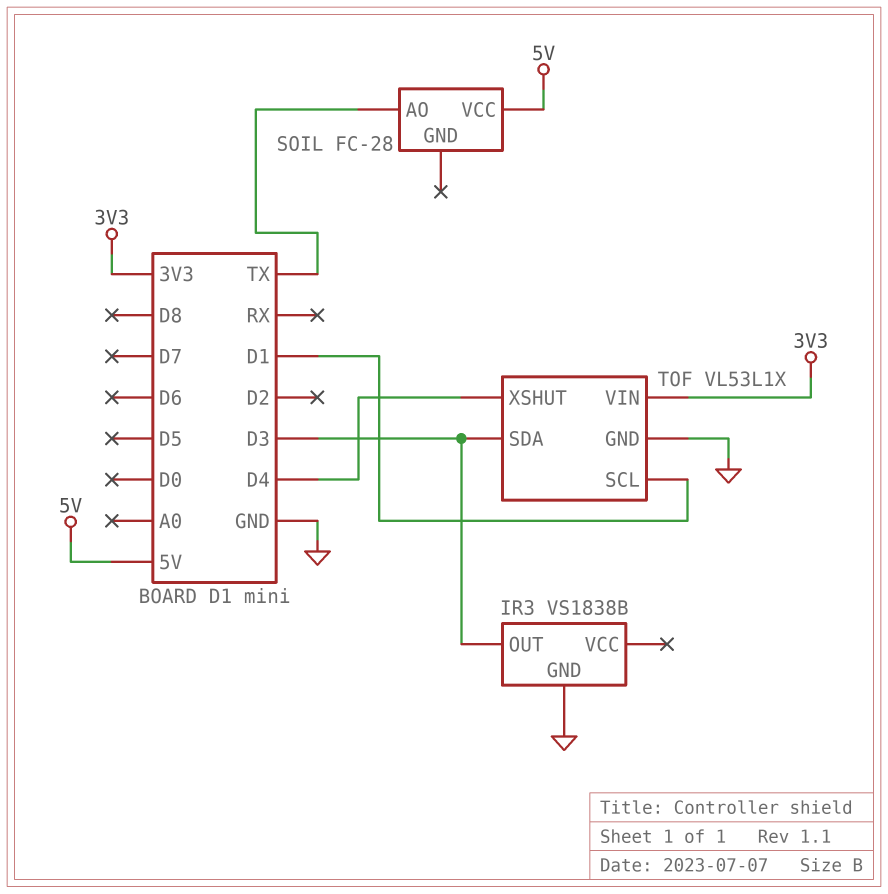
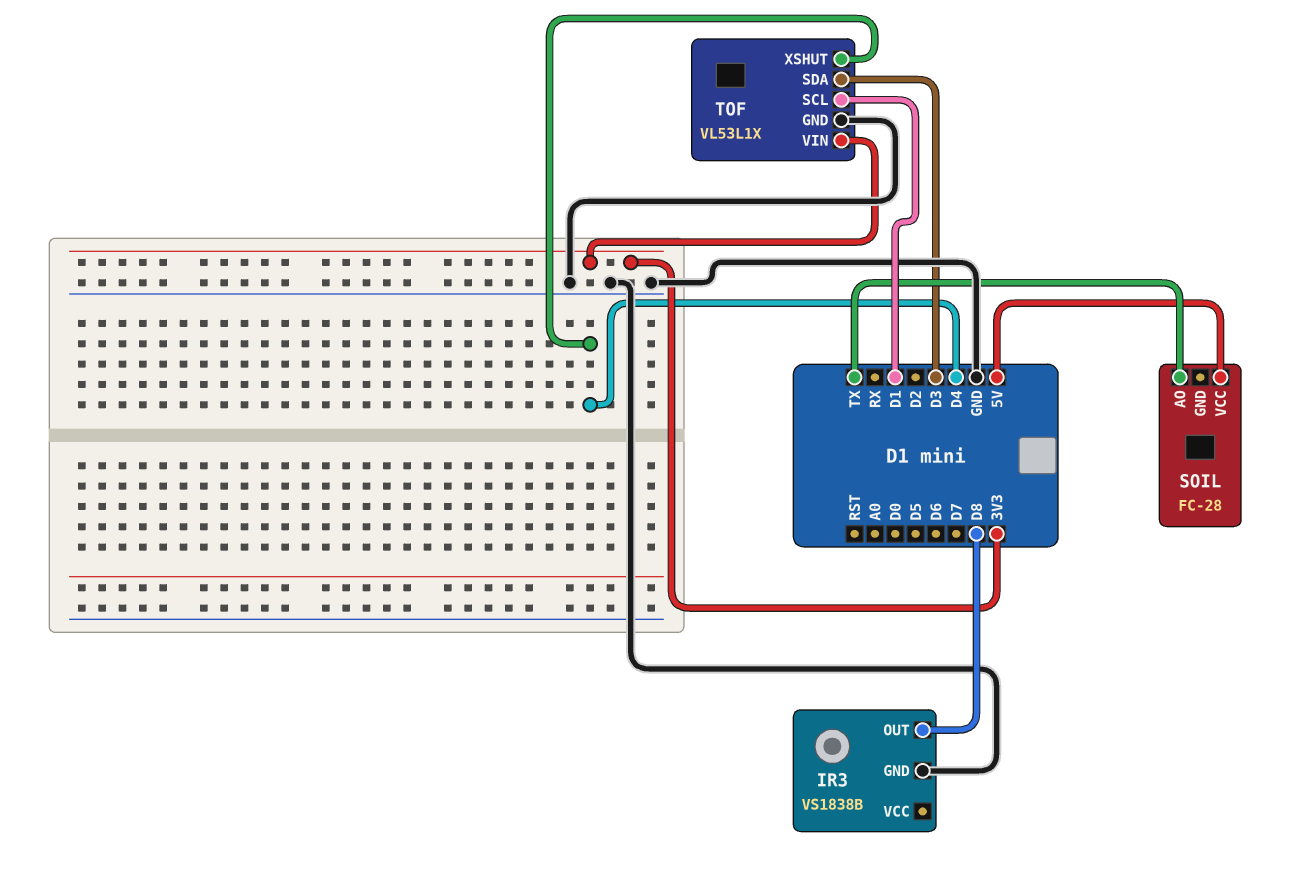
IR3 pin OUT: D3 -> D8

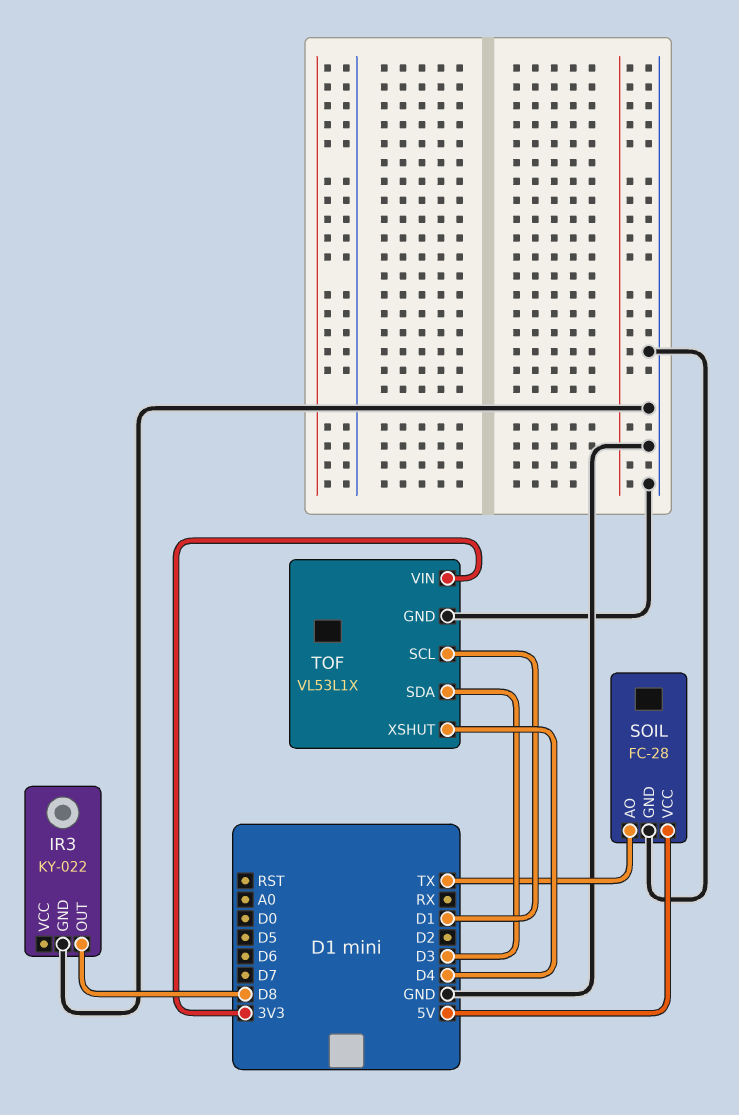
IR3: VS1838B -> KY-022
SOIL pin GND: none -> GND

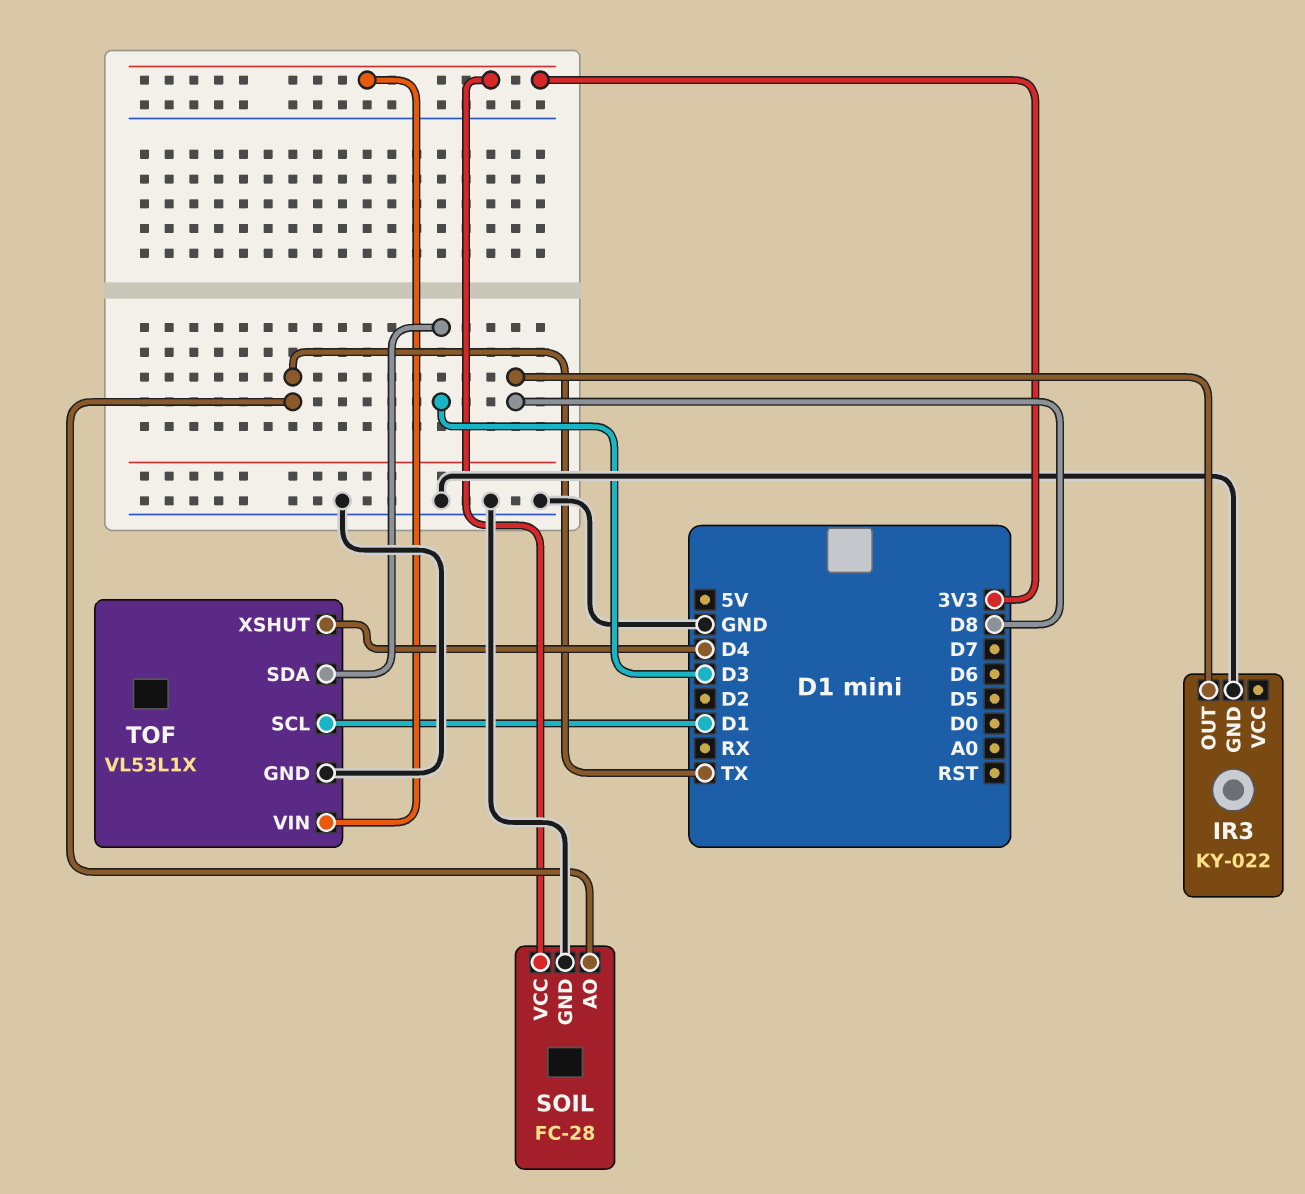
SOIL pin VCC: 5V -> 3V3

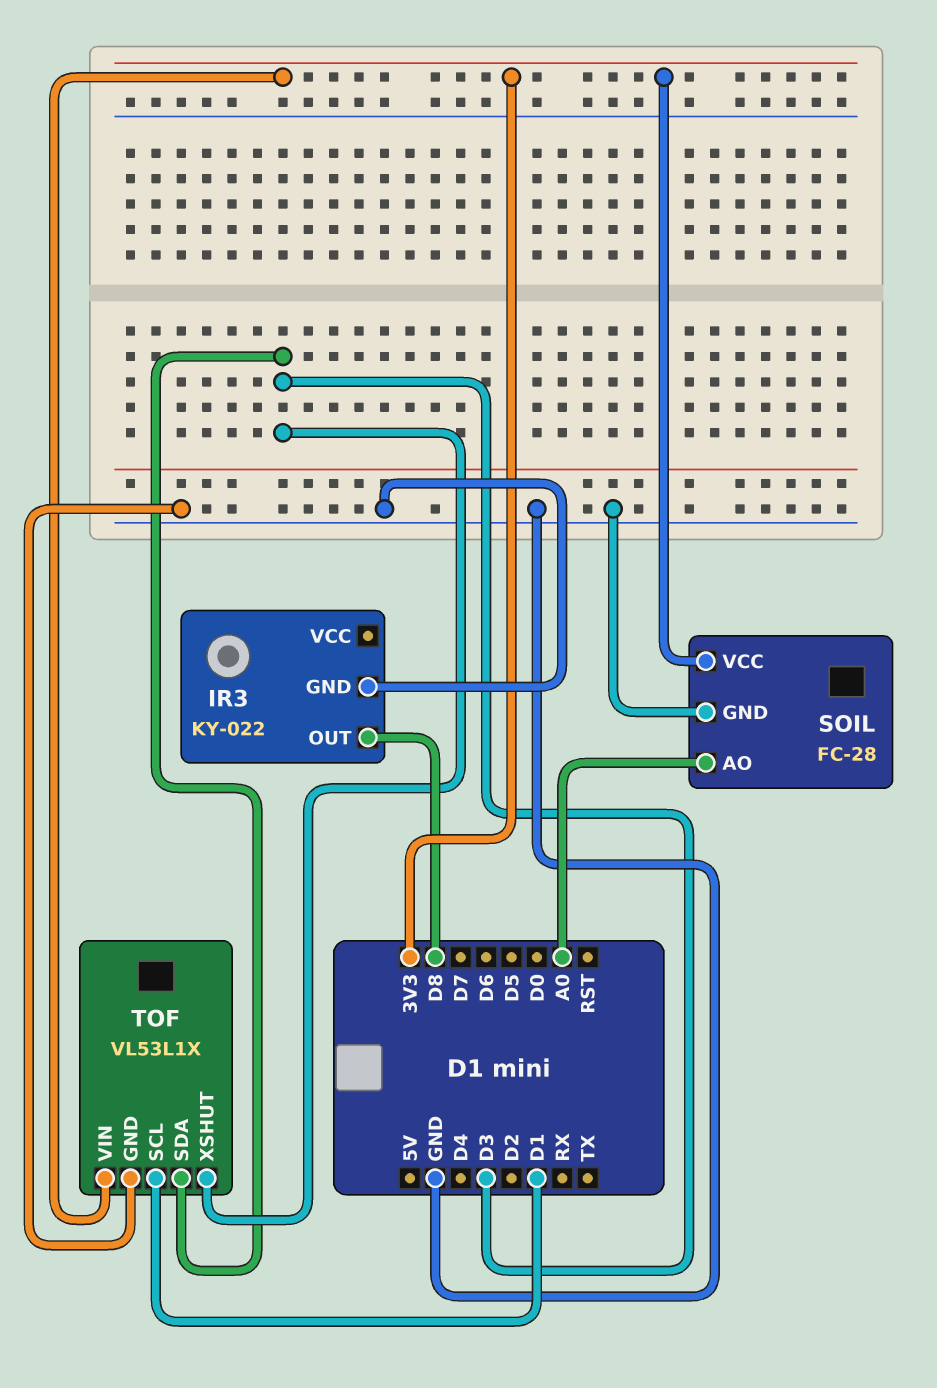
SOIL pin AO: TX -> A0
TOF pin XSHUT: D4 -> D3

